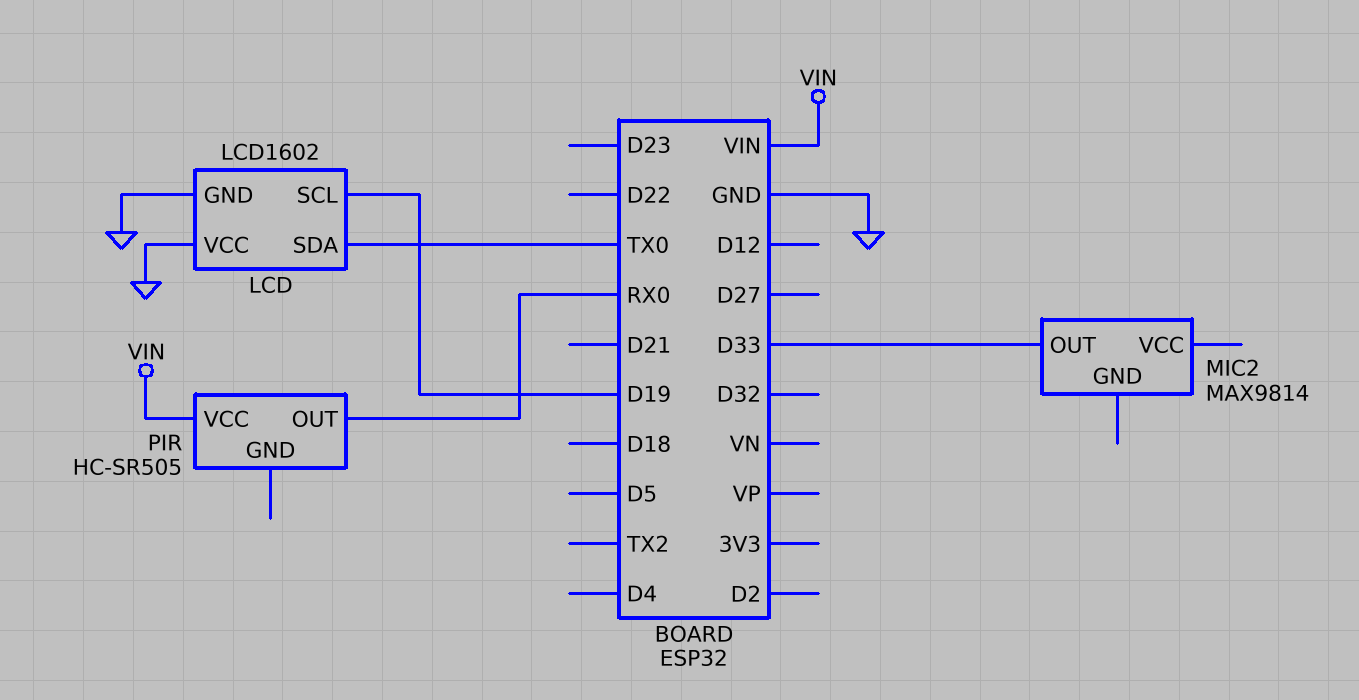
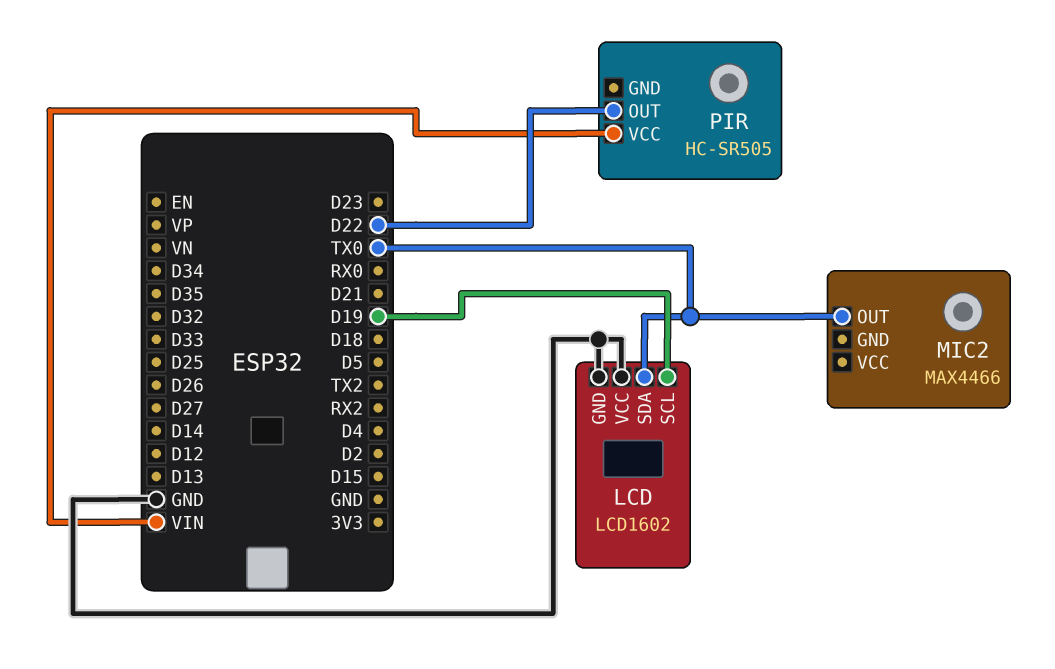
MIC2: MAX9814 -> MAX4466
MIC2 pin OUT: D33 -> TX0
PIR pin OUT: RX0 -> D22

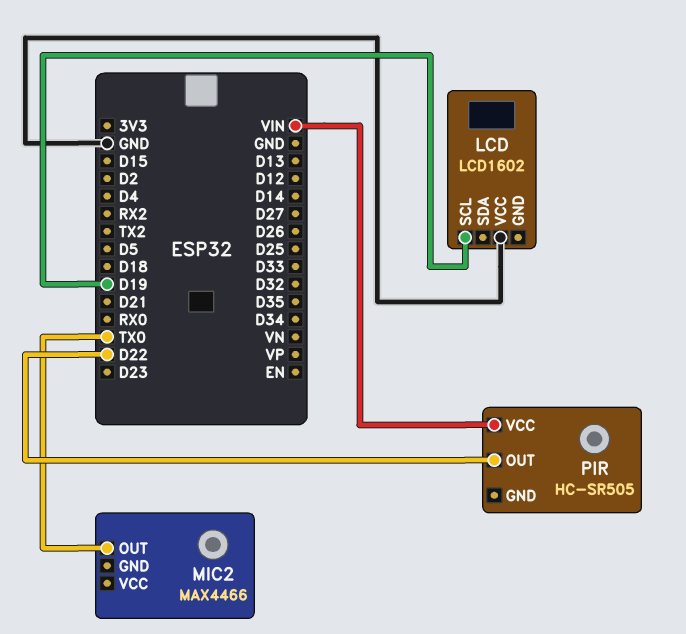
LCD pin GND: GND -> none
LCD pin SDA: TX0 -> none

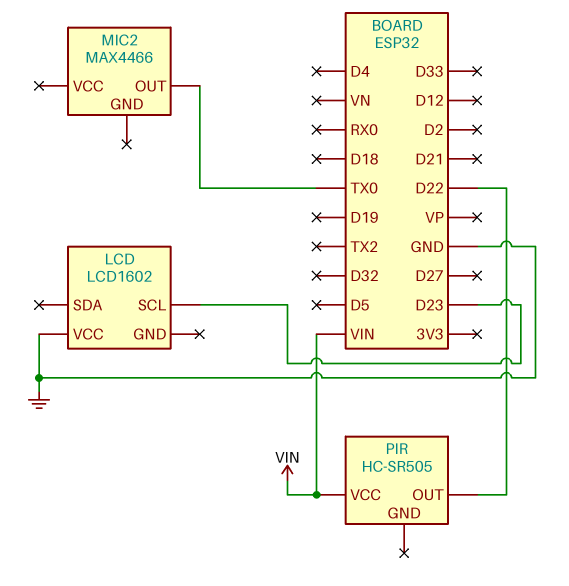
LCD pin SCL: D19 -> D23

